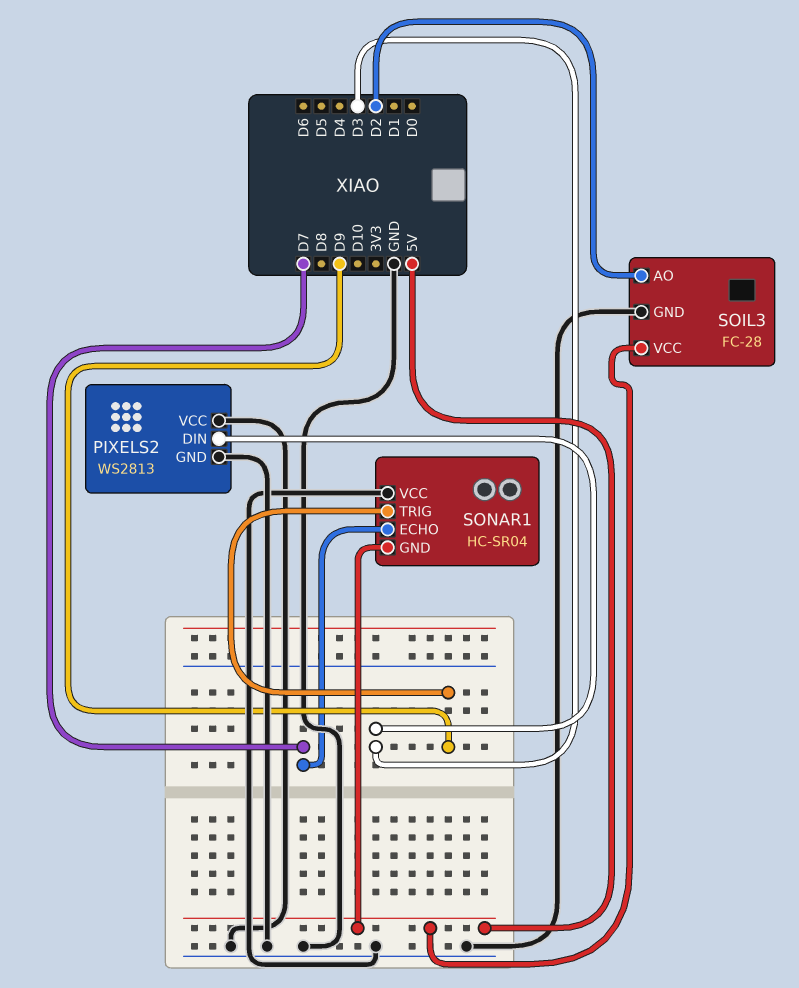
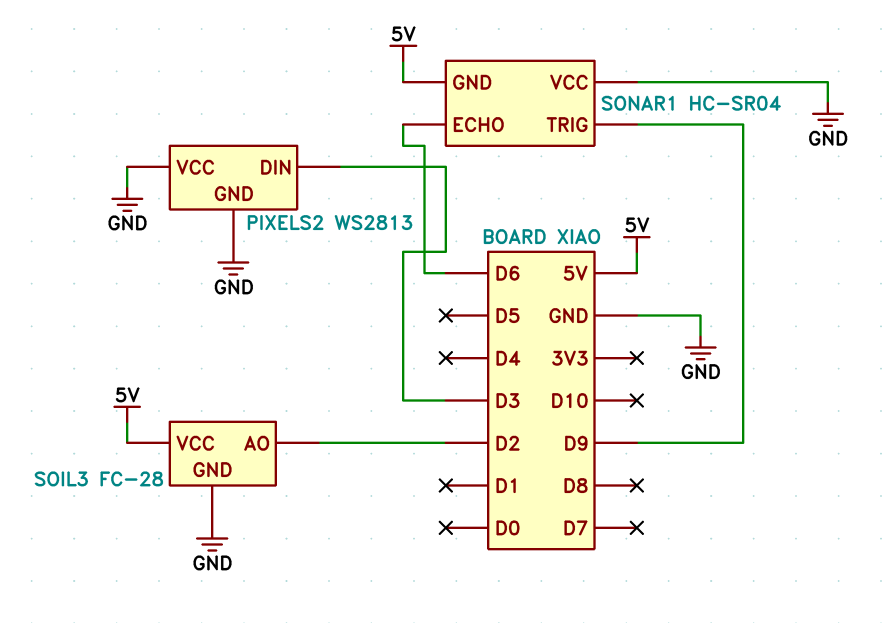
SONAR1 pin ECHO: D7 -> D6

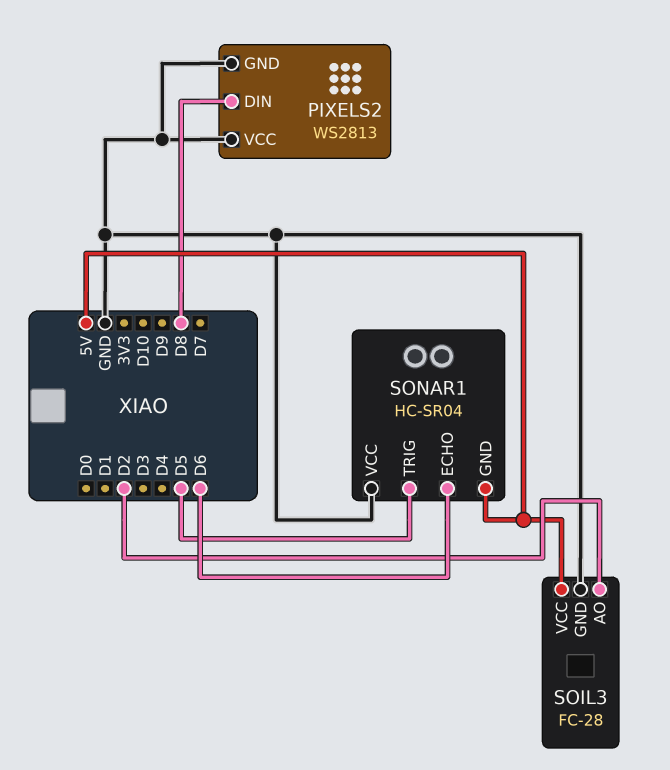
PIXELS2 pin DIN: D3 -> D8
SONAR1 pin TRIG: D9 -> D5

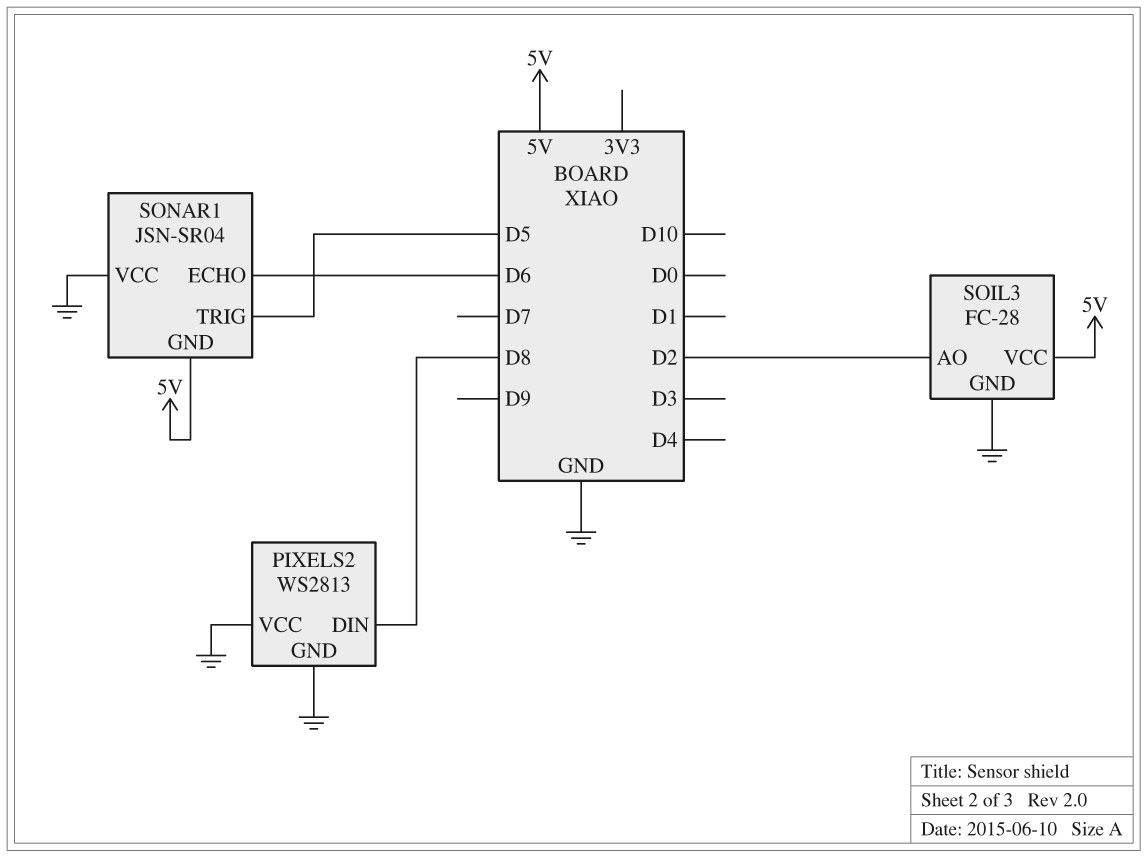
SONAR1: HC-SR04 -> JSN-SR04

